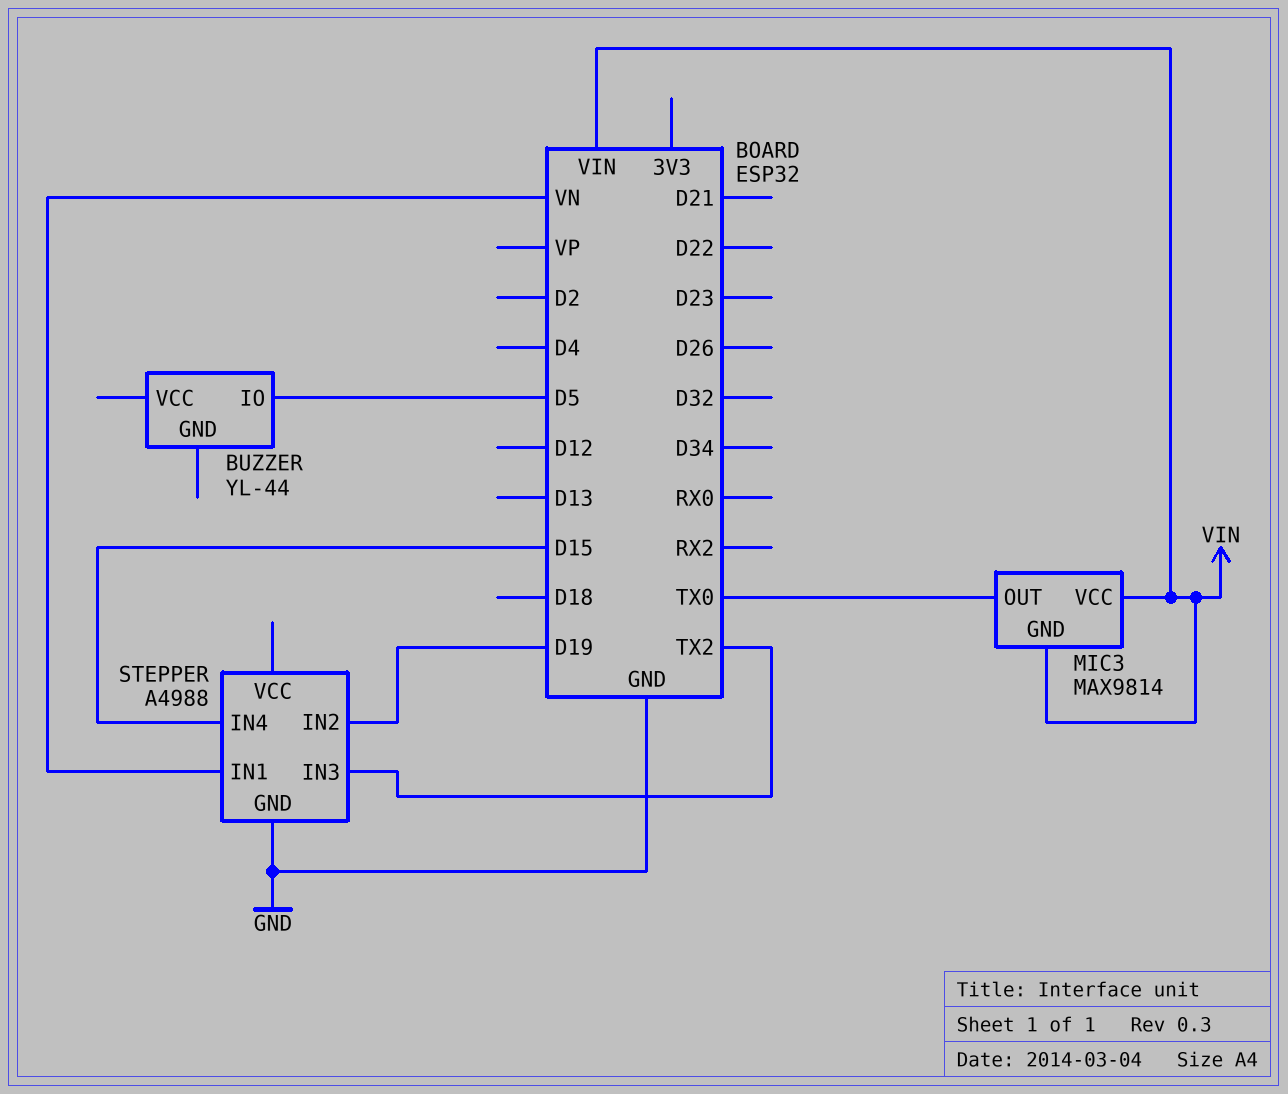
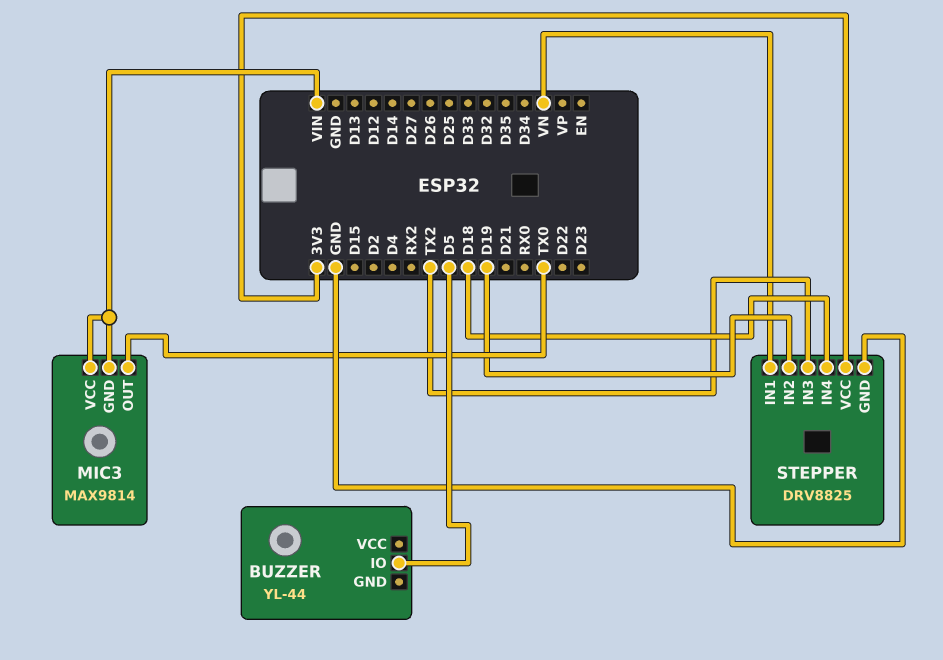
STEPPER: A4988 -> DRV8825
STEPPER pin IN4: D15 -> D18
STEPPER pin VCC: none -> 3V3

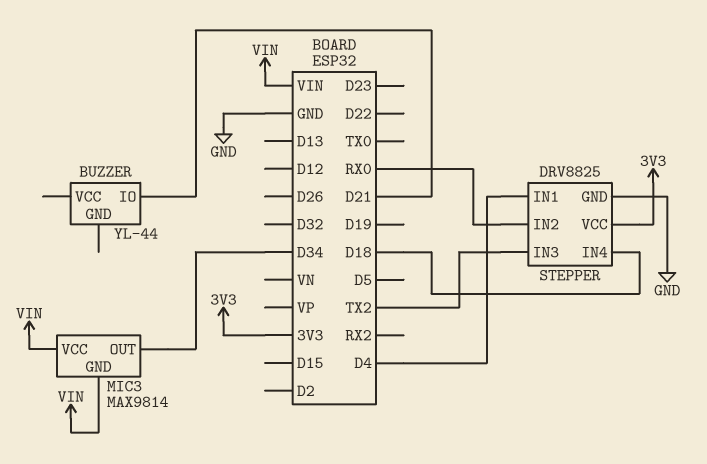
BUZZER pin IO: D5 -> D21
MIC3 pin OUT: TX0 -> D34
STEPPER pin IN1: VN -> D4
STEPPER pin IN2: D19 -> RX0

